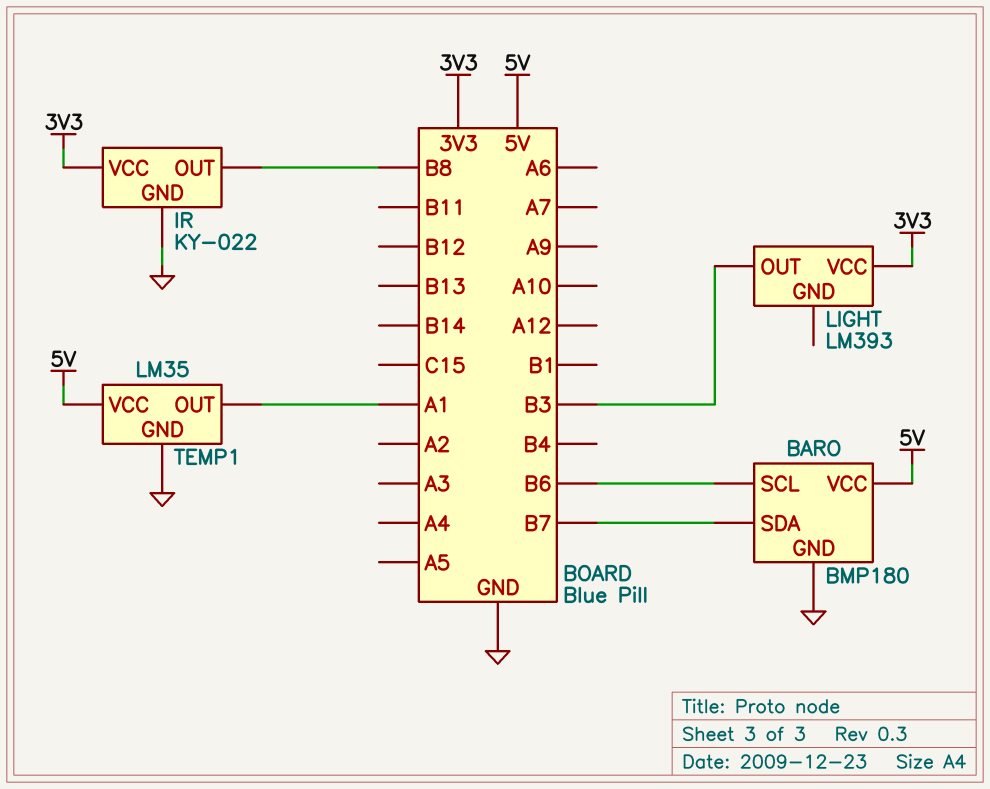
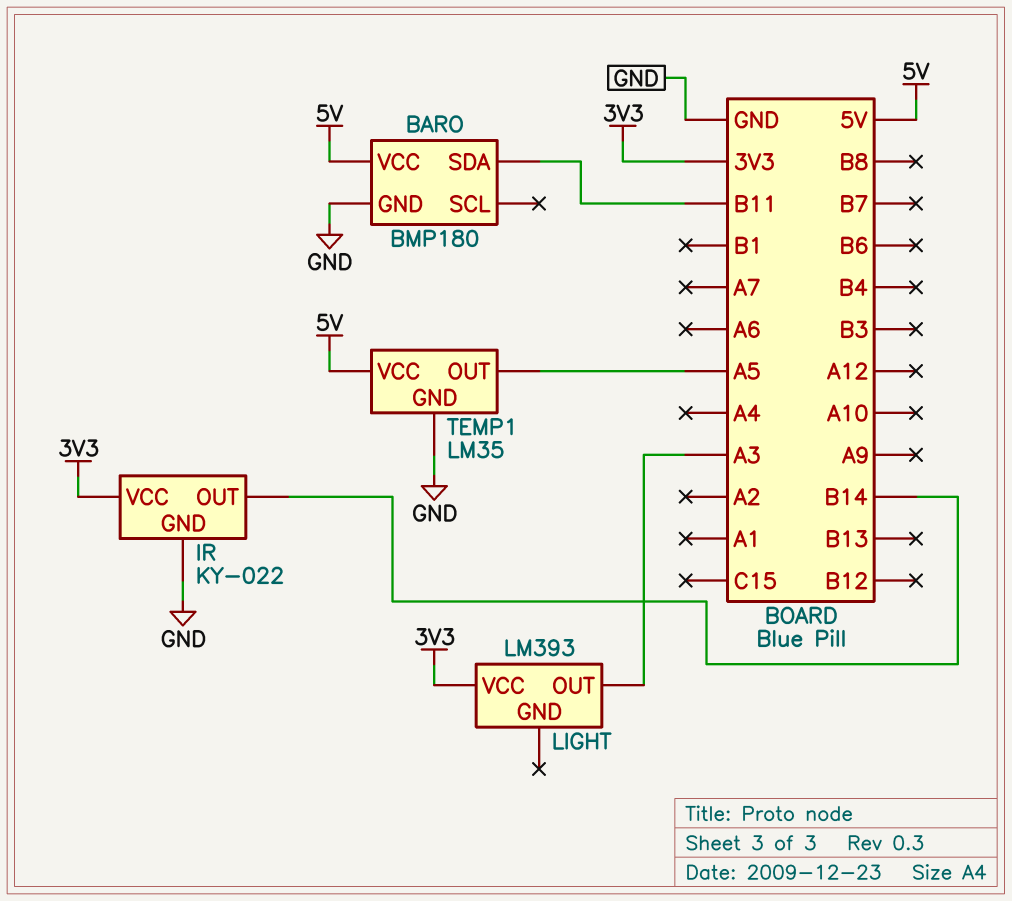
BARO pin SCL: B6 -> none
BARO pin SDA: B7 -> B11
IR pin OUT: B8 -> B14
LIGHT pin OUT: B3 -> A3
TEMP1 pin OUT: A1 -> A5

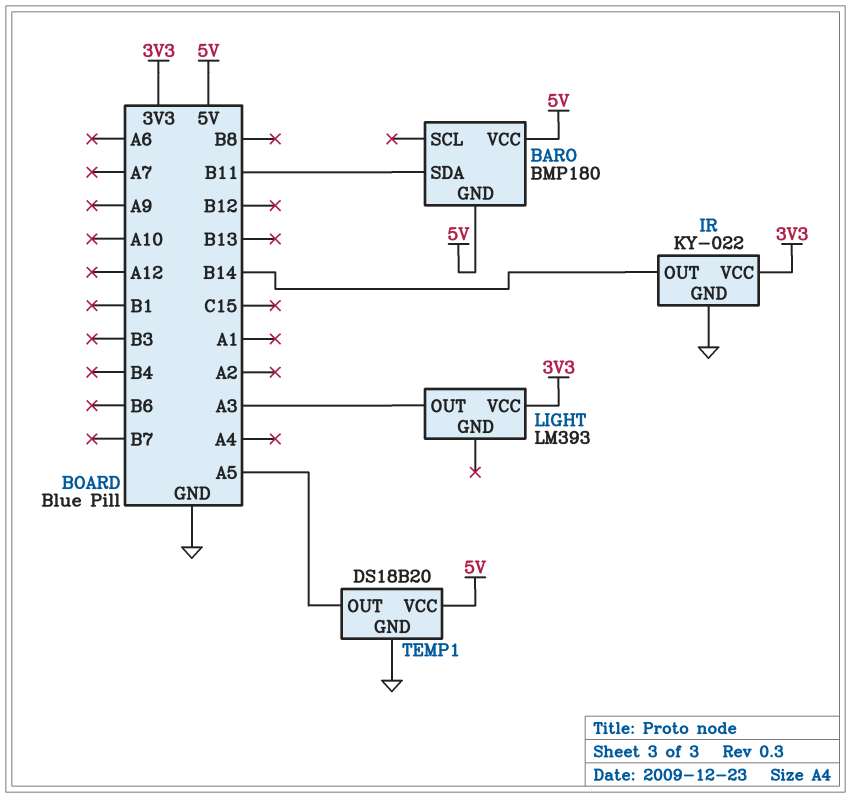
BARO pin GND: GND -> 5V
TEMP1: LM35 -> DS18B20

